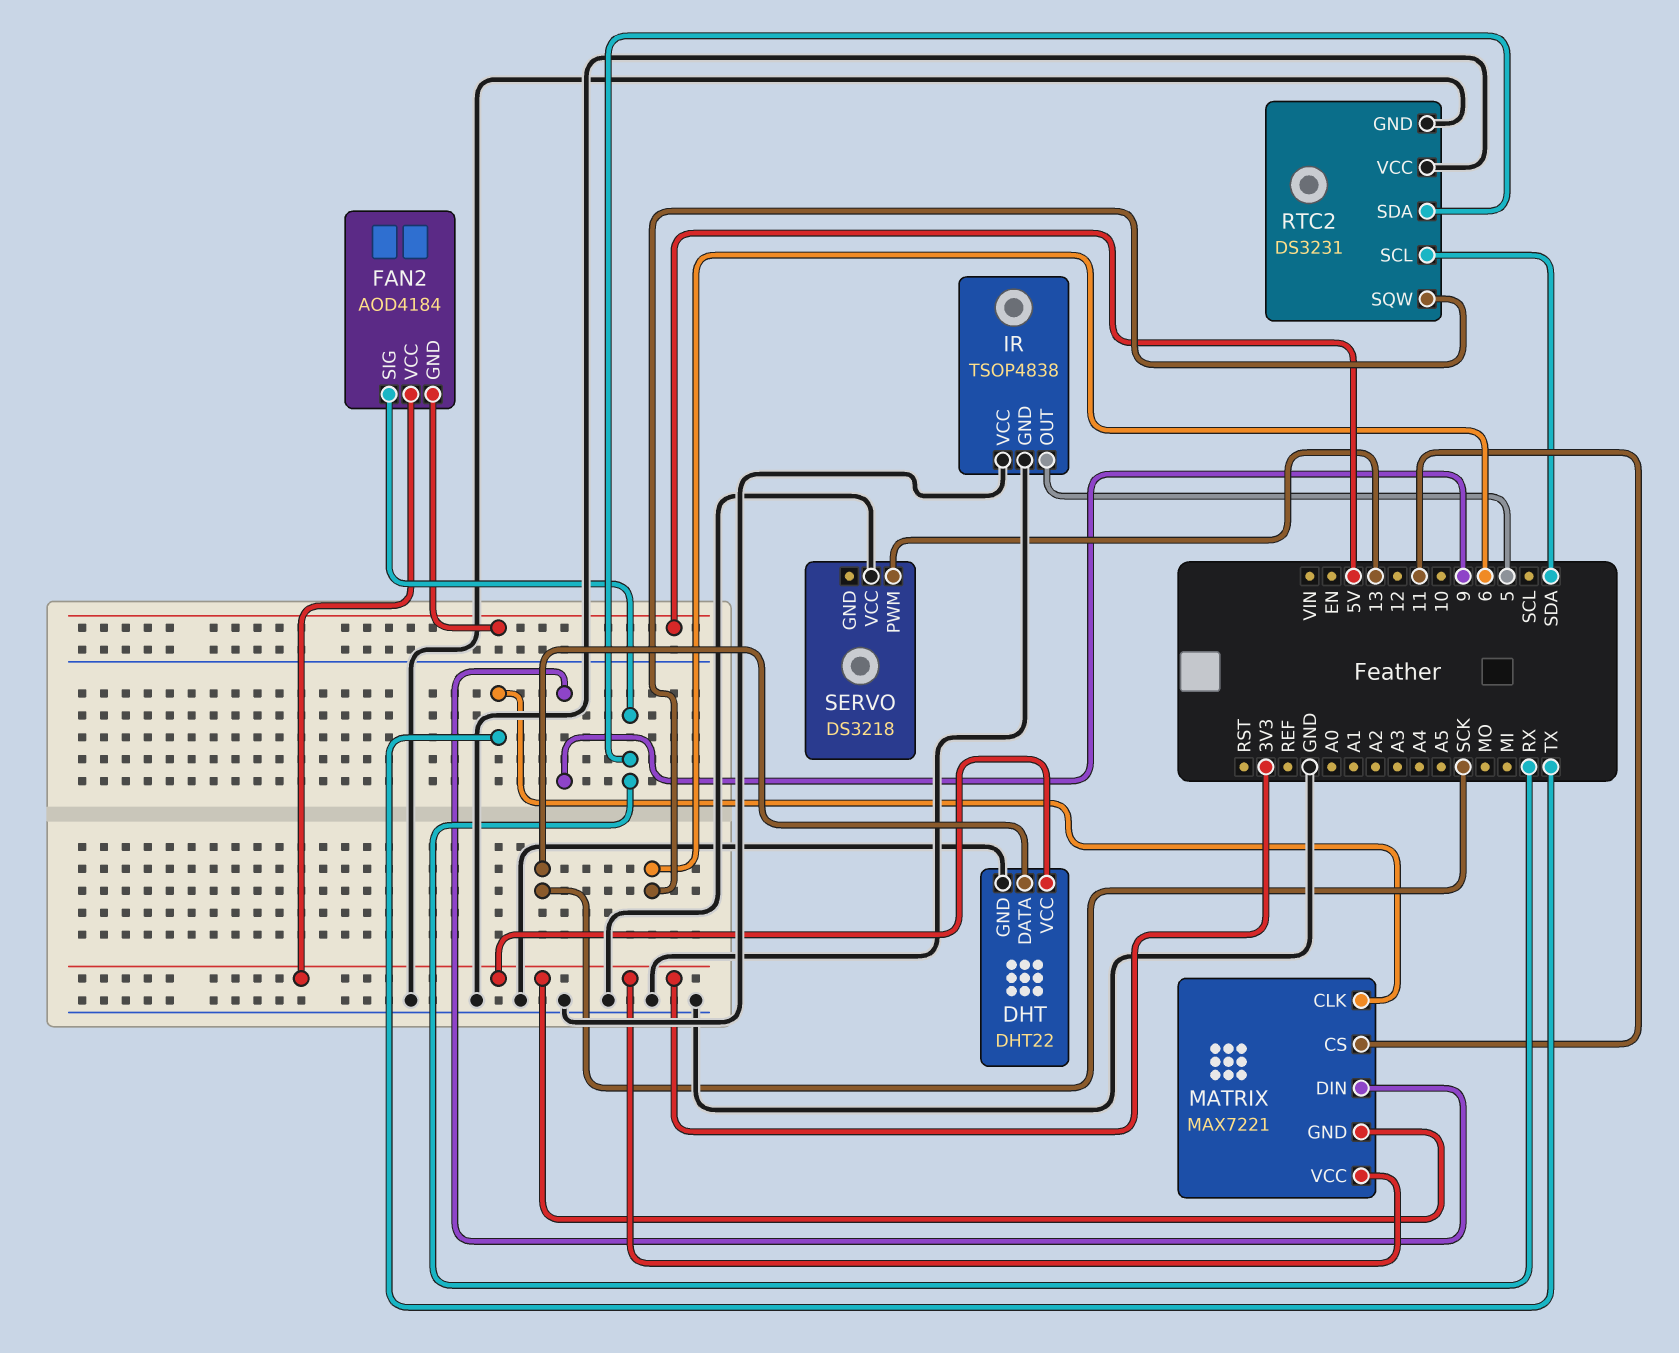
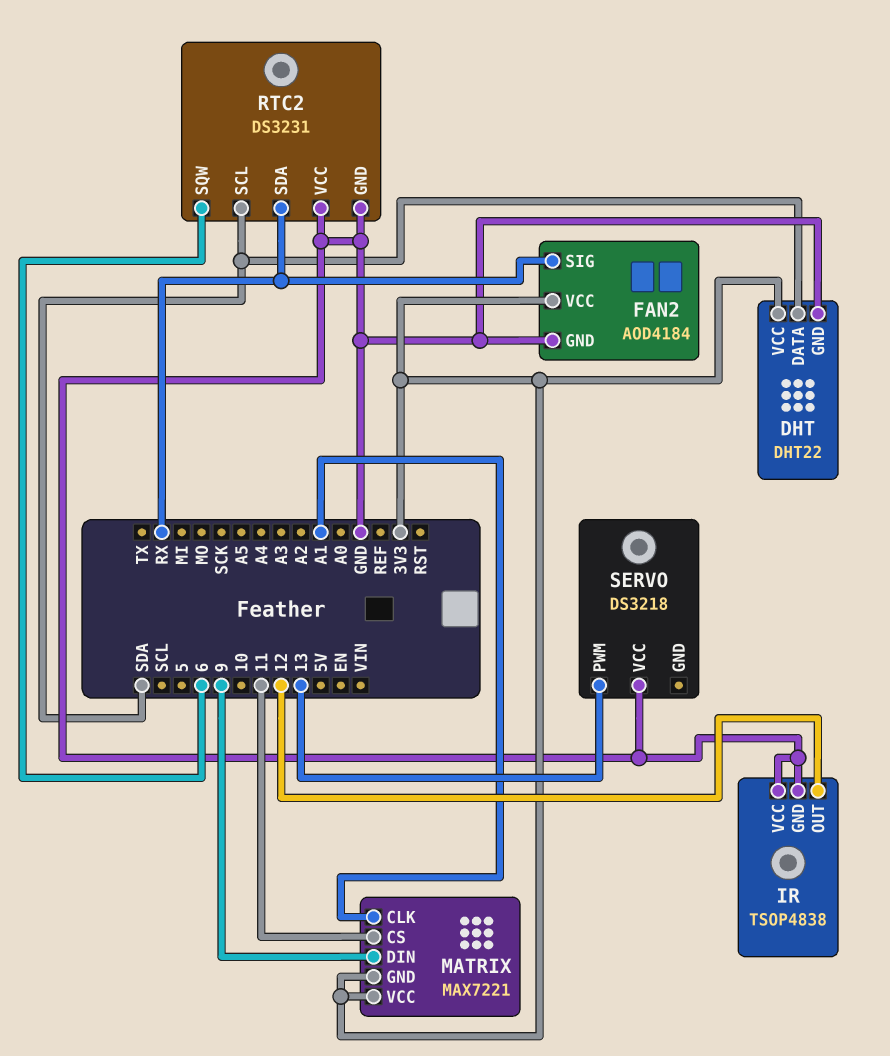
DHT pin DATA: SCK -> SDA
FAN2 pin GND: 5V -> GND
IR pin OUT: 5 -> 12
MATRIX pin CLK: TX -> A1

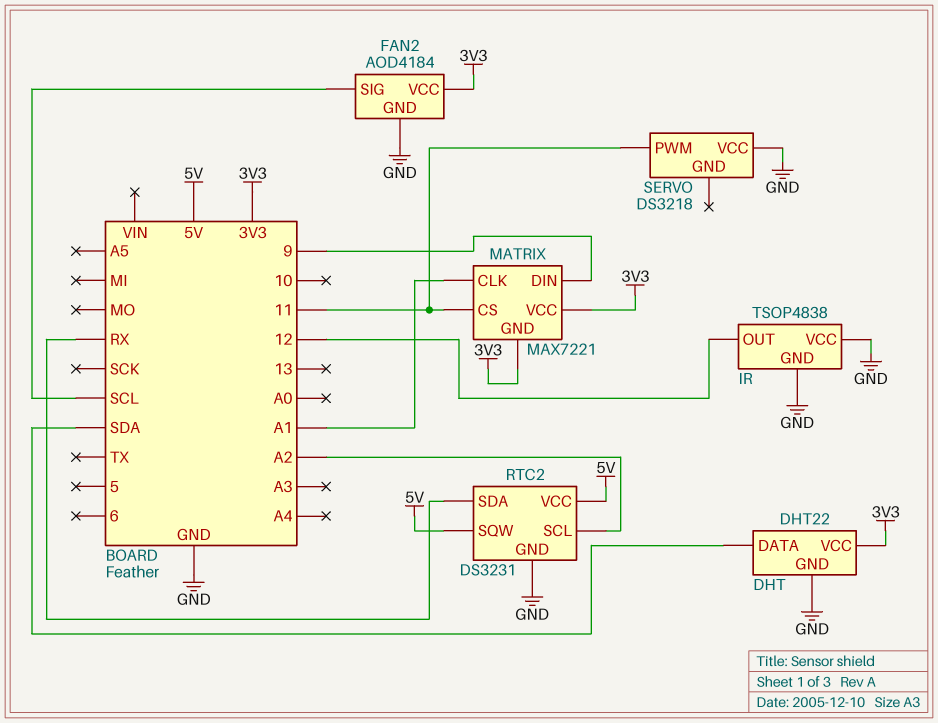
FAN2 pin SIG: RX -> SCL
RTC2 pin SCL: SDA -> A2
RTC2 pin SQW: 6 -> 5V
RTC2 pin VCC: GND -> 5V
SERVO pin PWM: 13 -> 11

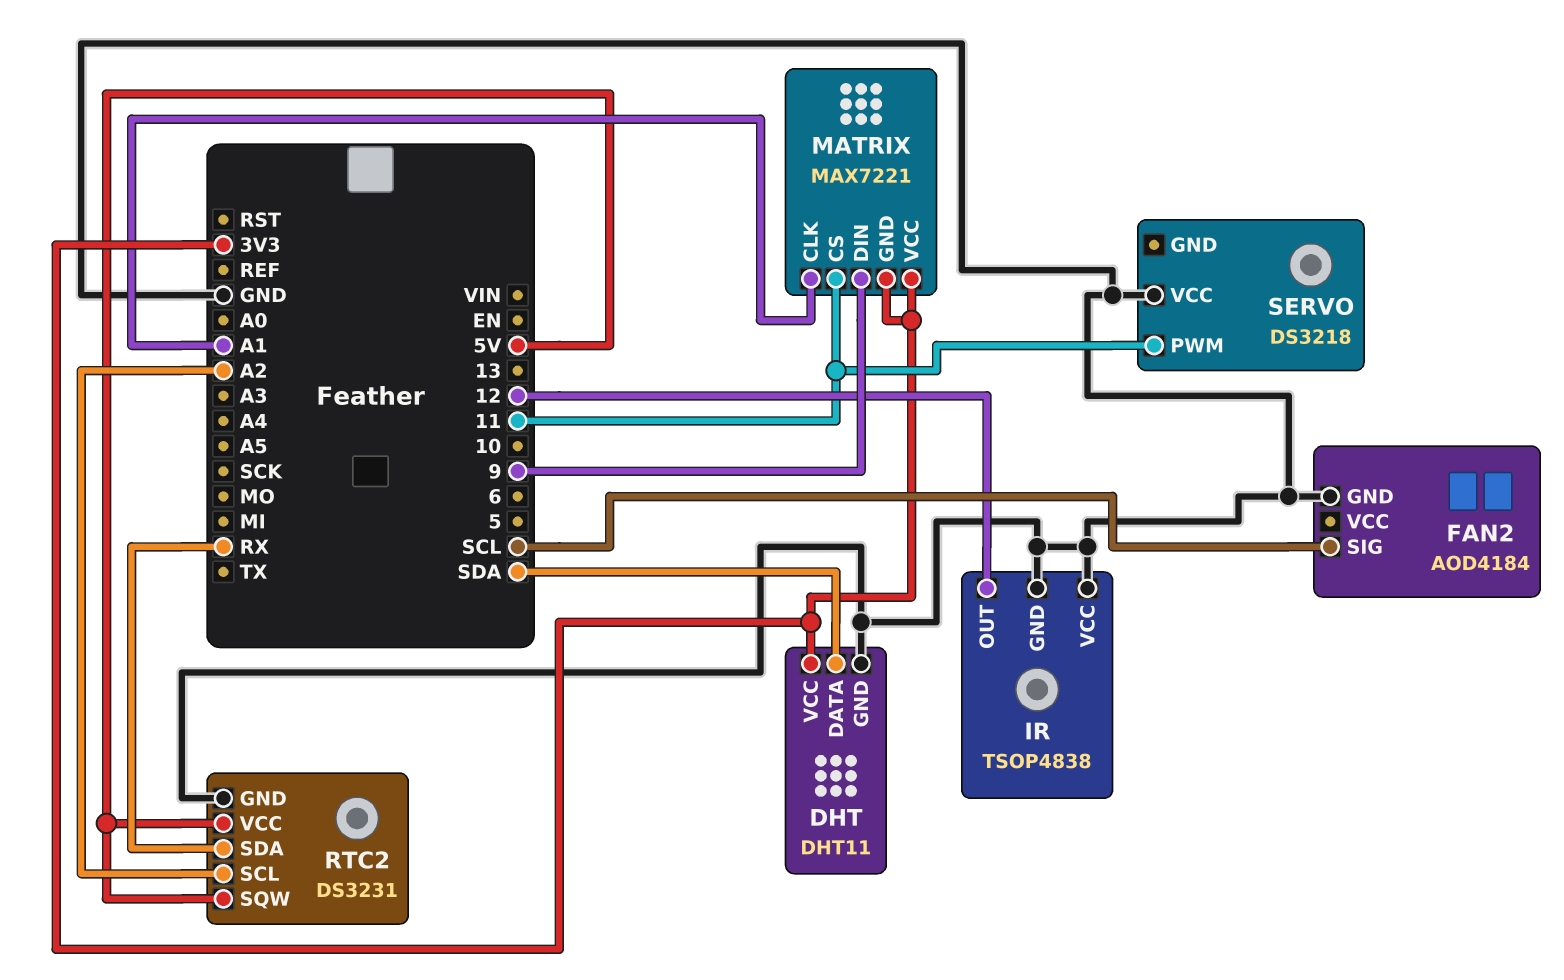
DHT: DHT22 -> DHT11
FAN2 pin VCC: 3V3 -> none

